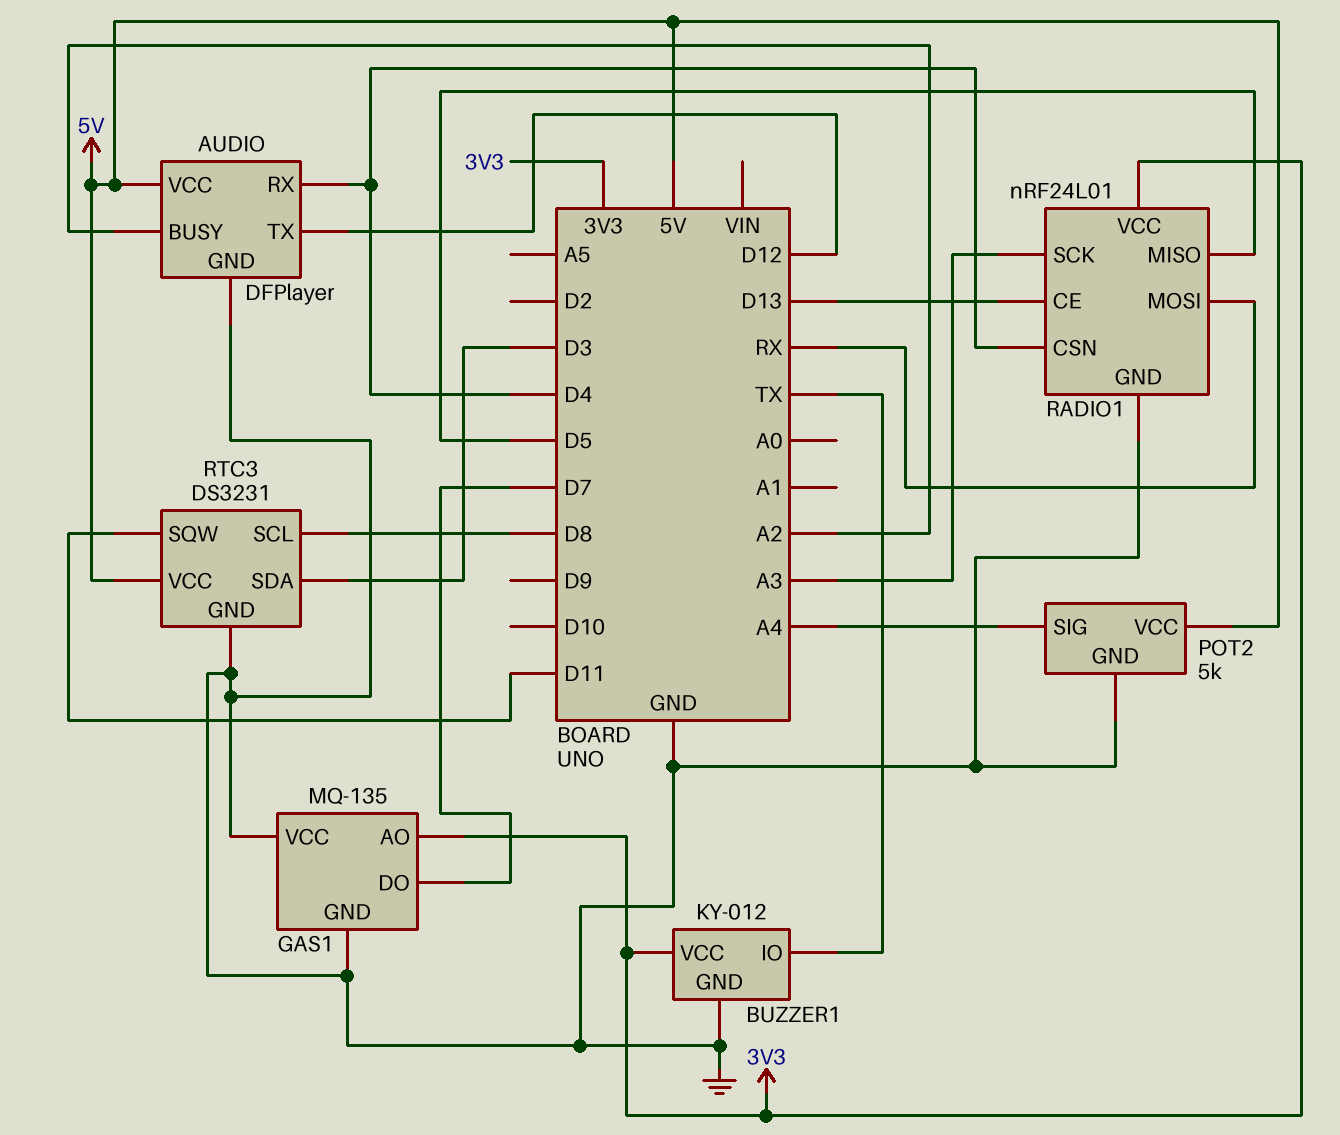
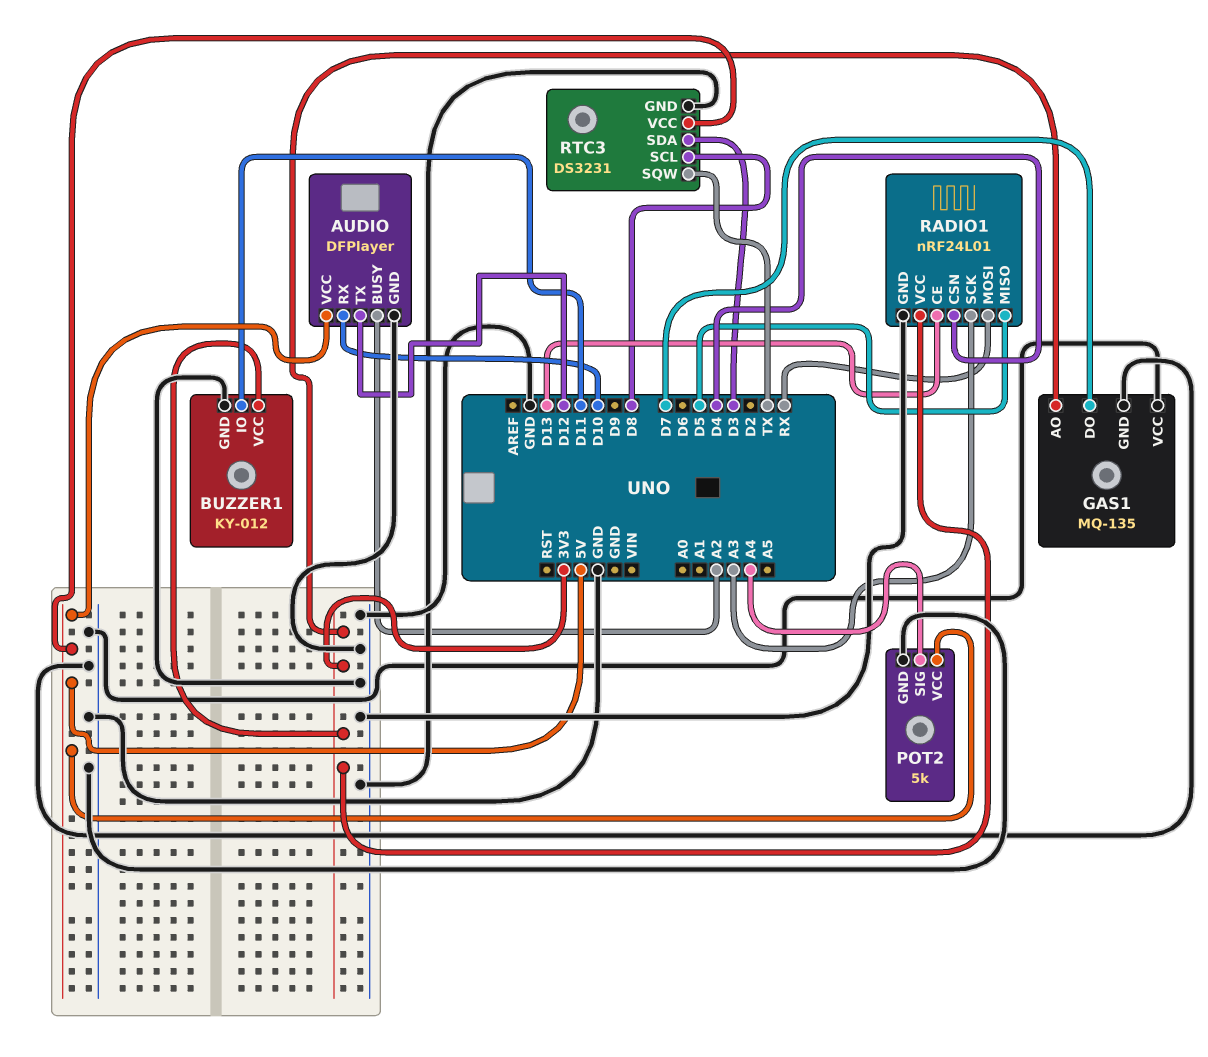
AUDIO pin RX: D4 -> D10
BUZZER1 pin IO: TX -> D11
RTC3 pin SQW: D11 -> TX

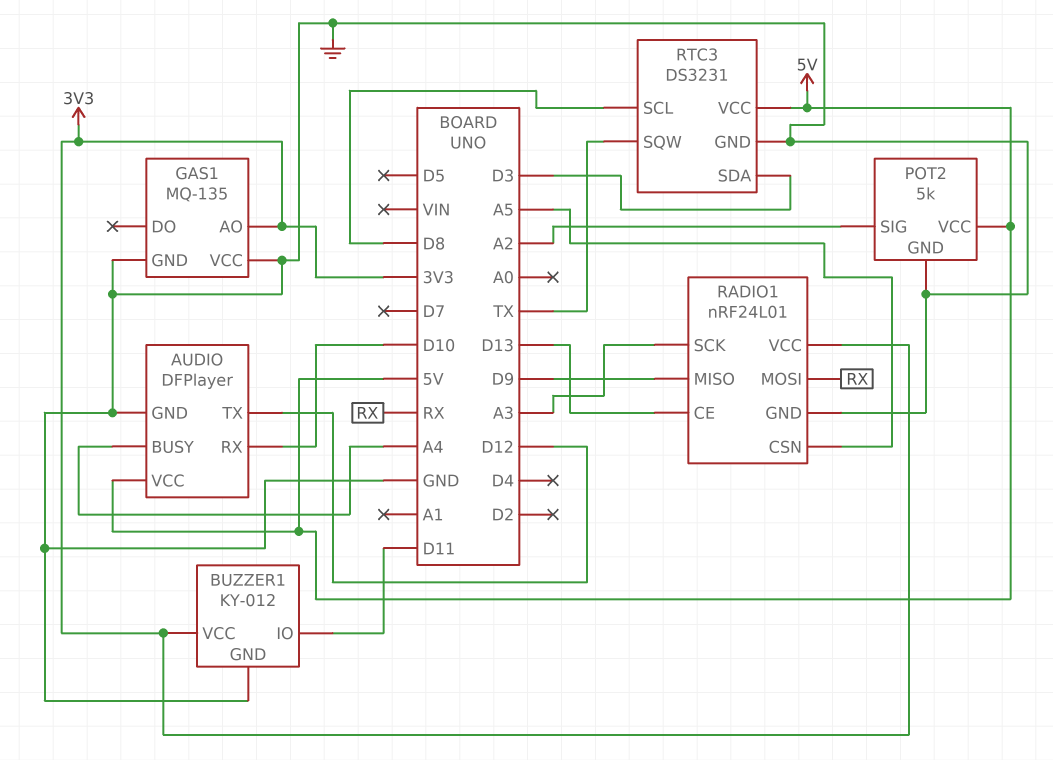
AUDIO pin BUSY: A2 -> A4
GAS1 pin DO: D7 -> none
POT2 pin SIG: A4 -> A2
RADIO1 pin CSN: D4 -> A5
RADIO1 pin MISO: D5 -> D9

